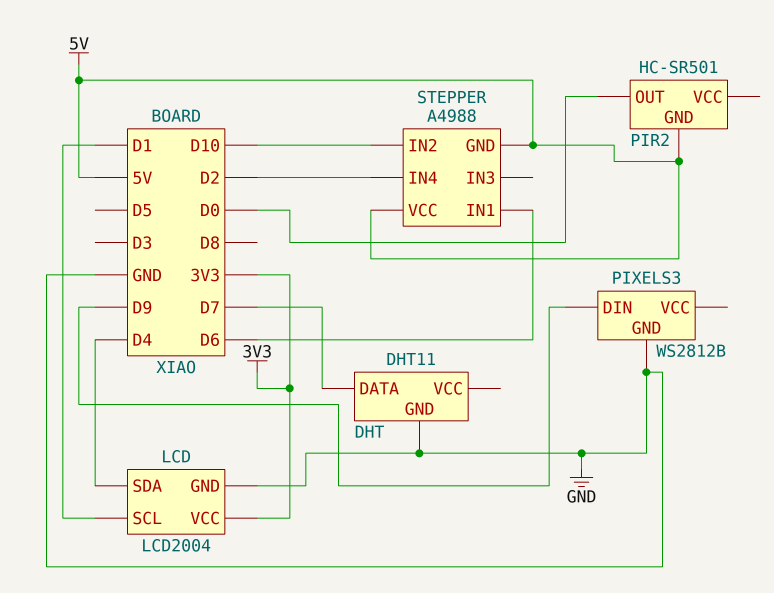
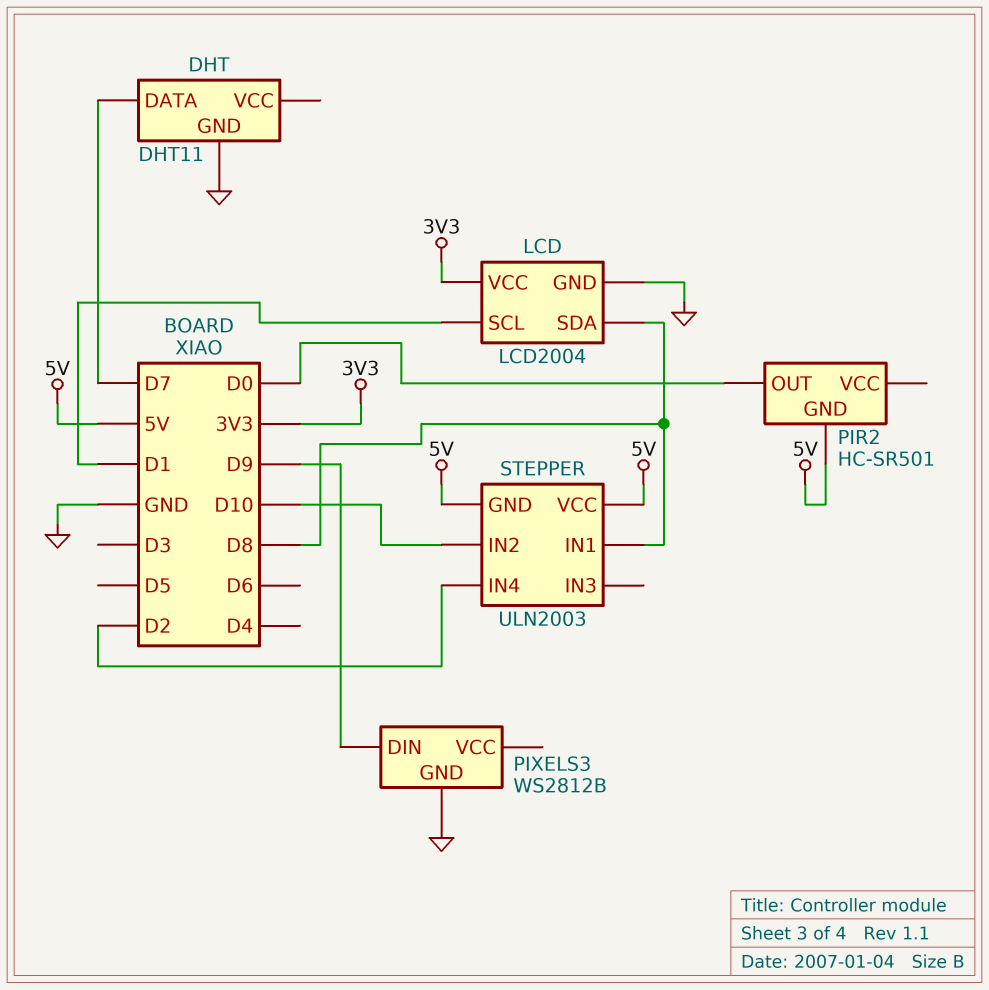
LCD pin SDA: D4 -> D8
STEPPER: A4988 -> ULN2003
STEPPER pin IN1: D6 -> D8

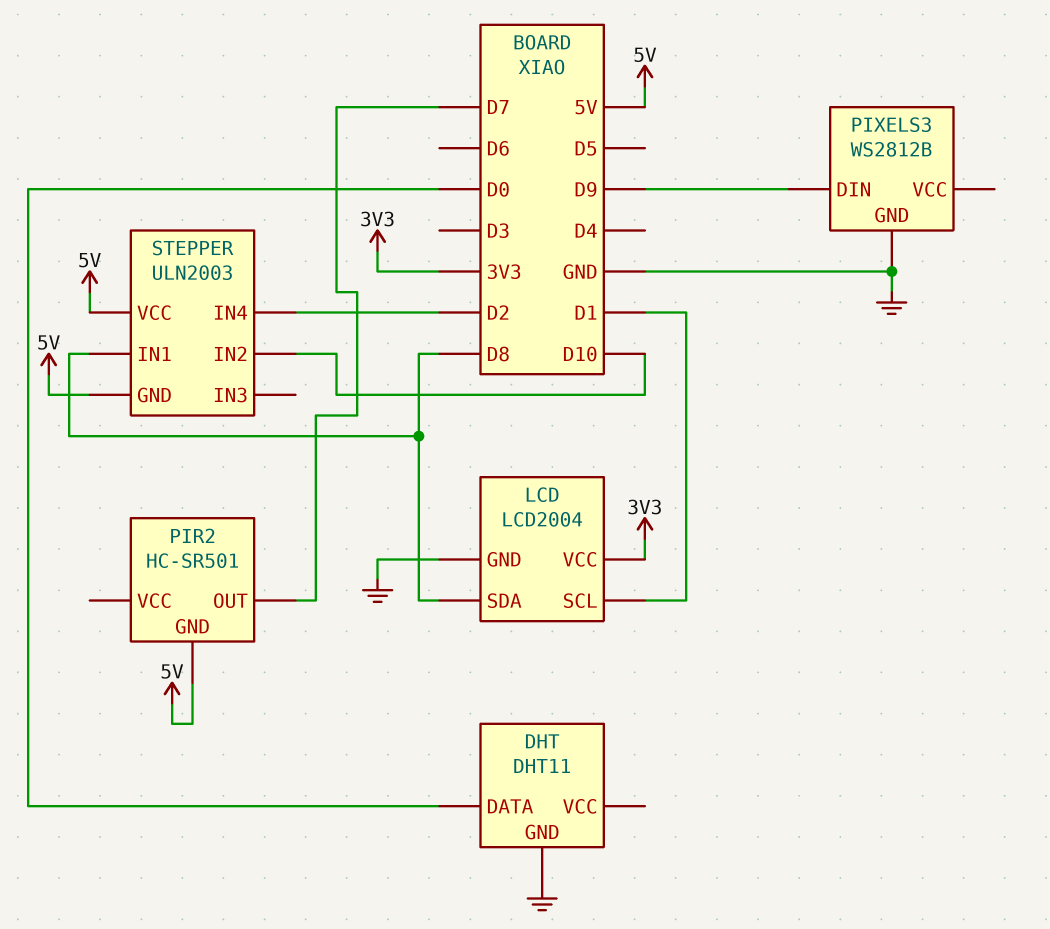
DHT pin DATA: D7 -> D0
PIR2 pin OUT: D0 -> D7

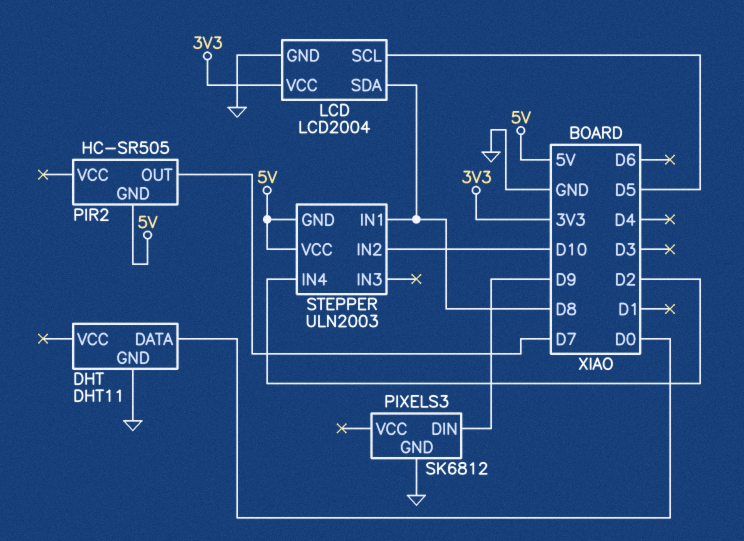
LCD pin SCL: D1 -> D5
PIR2: HC-SR501 -> HC-SR505
PIXELS3: WS2812B -> SK6812

